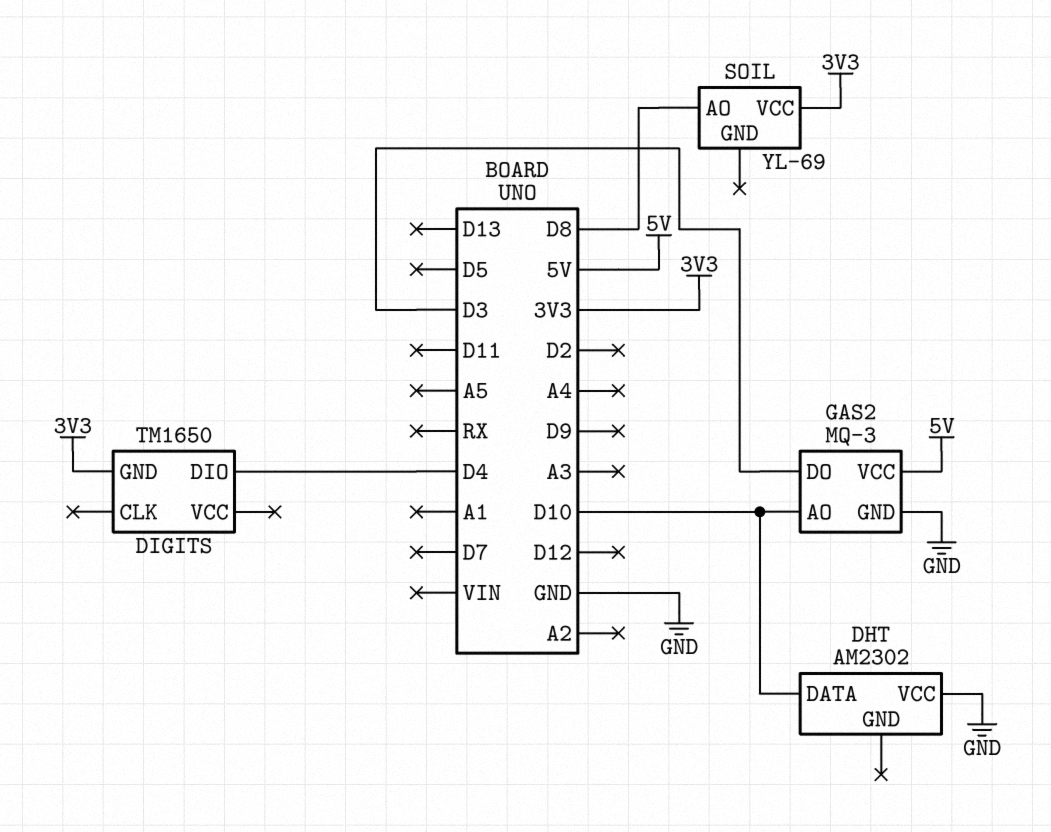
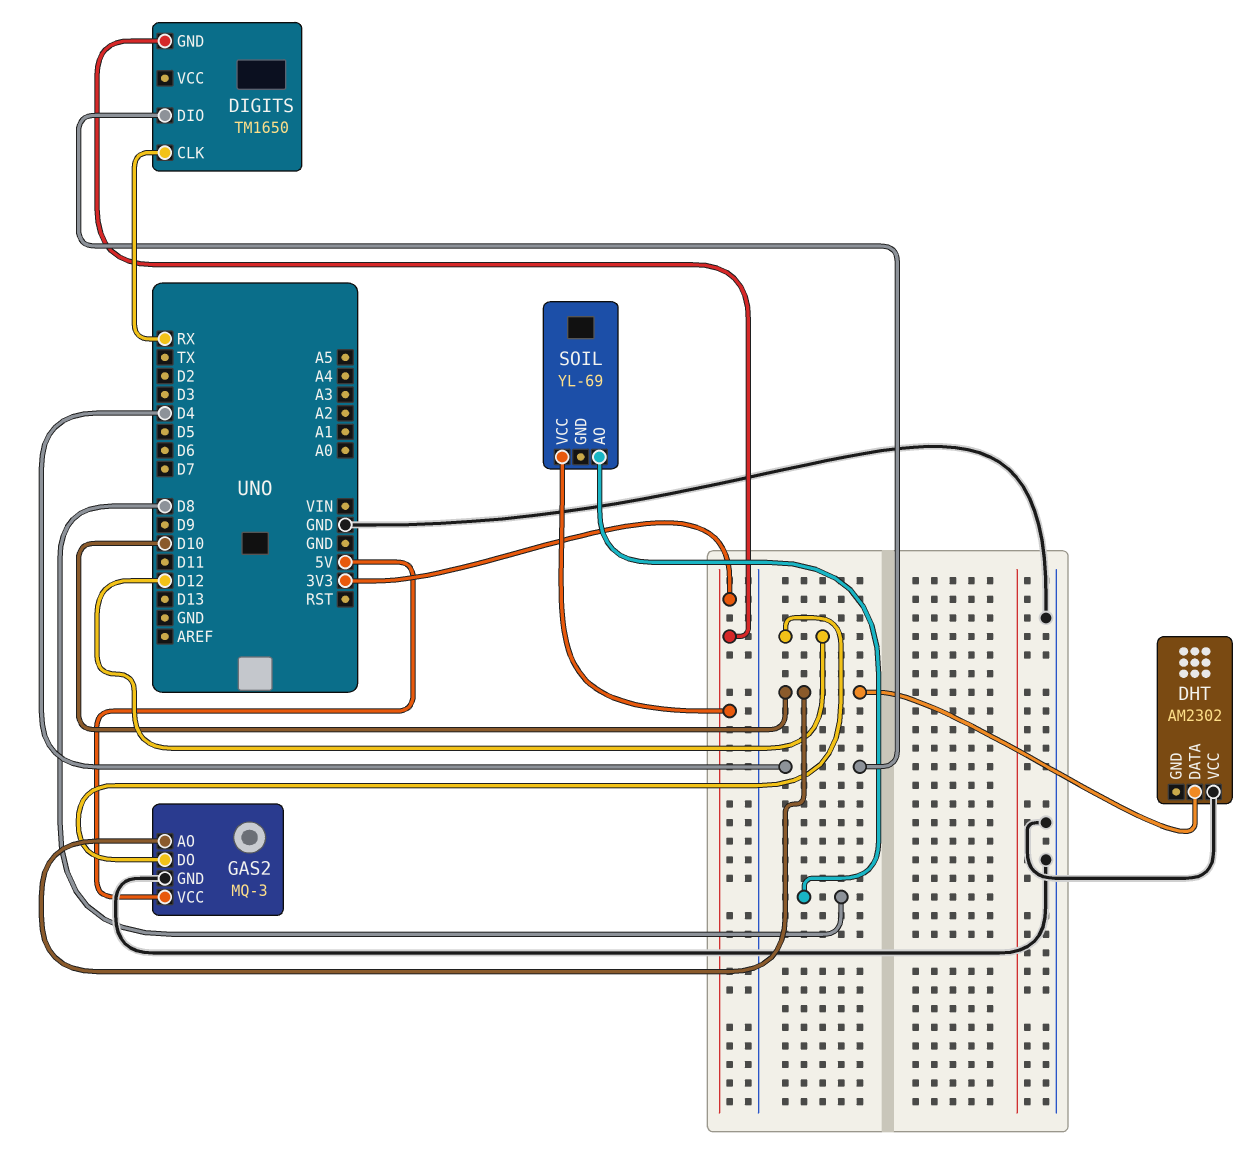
DIGITS pin CLK: none -> RX
GAS2 pin DO: D3 -> D12

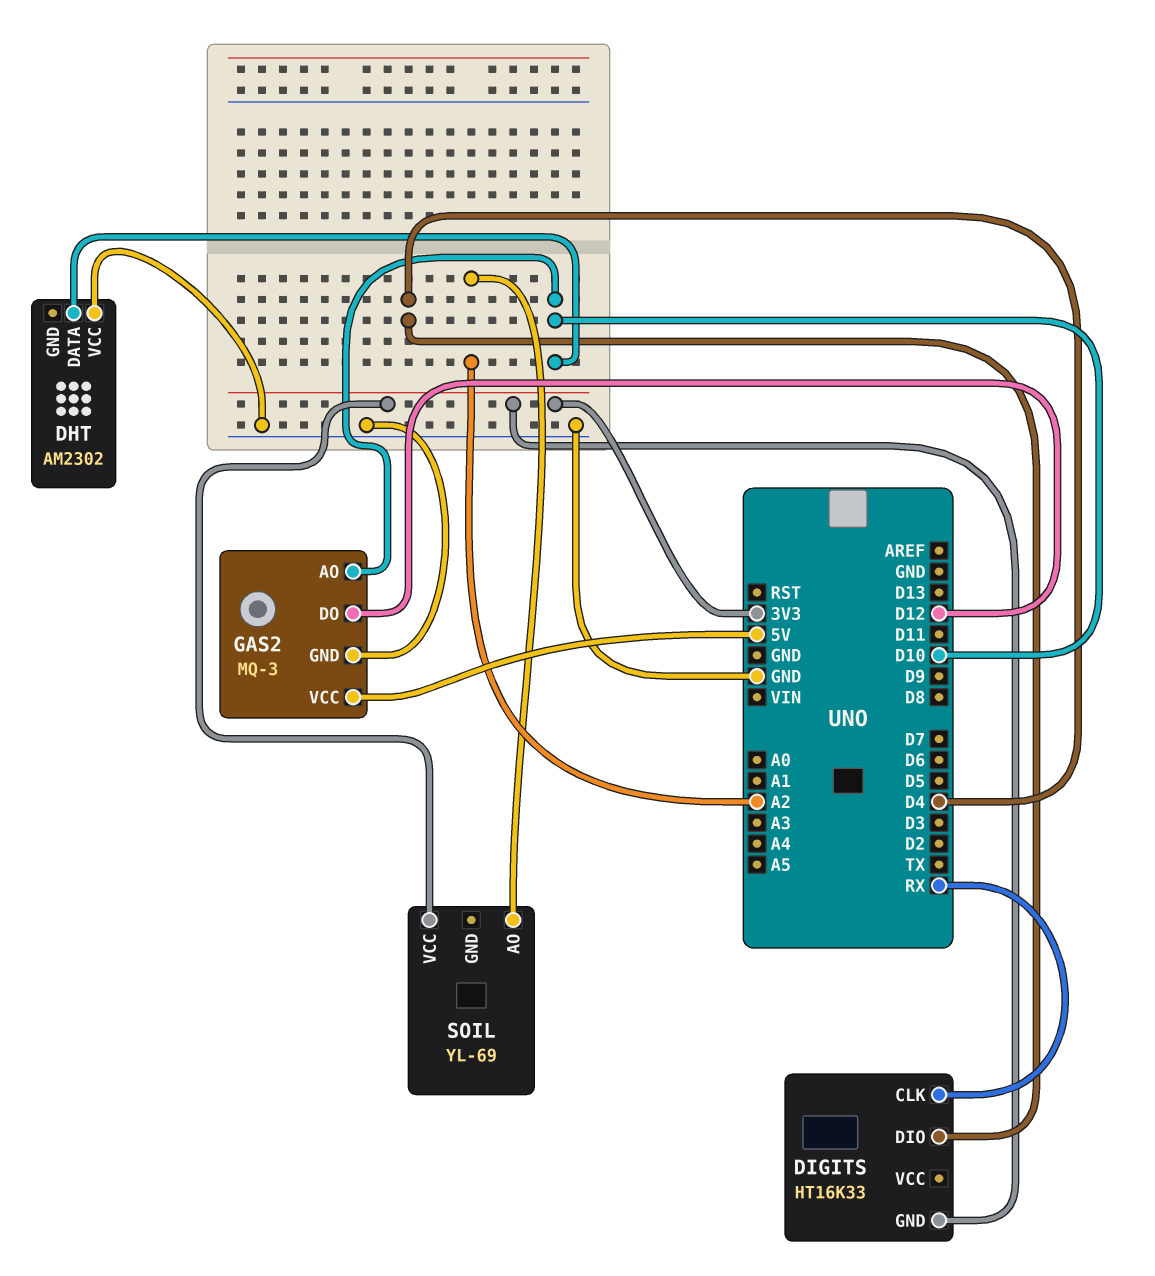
DIGITS: TM1650 -> HT16K33
SOIL pin AO: D8 -> A2

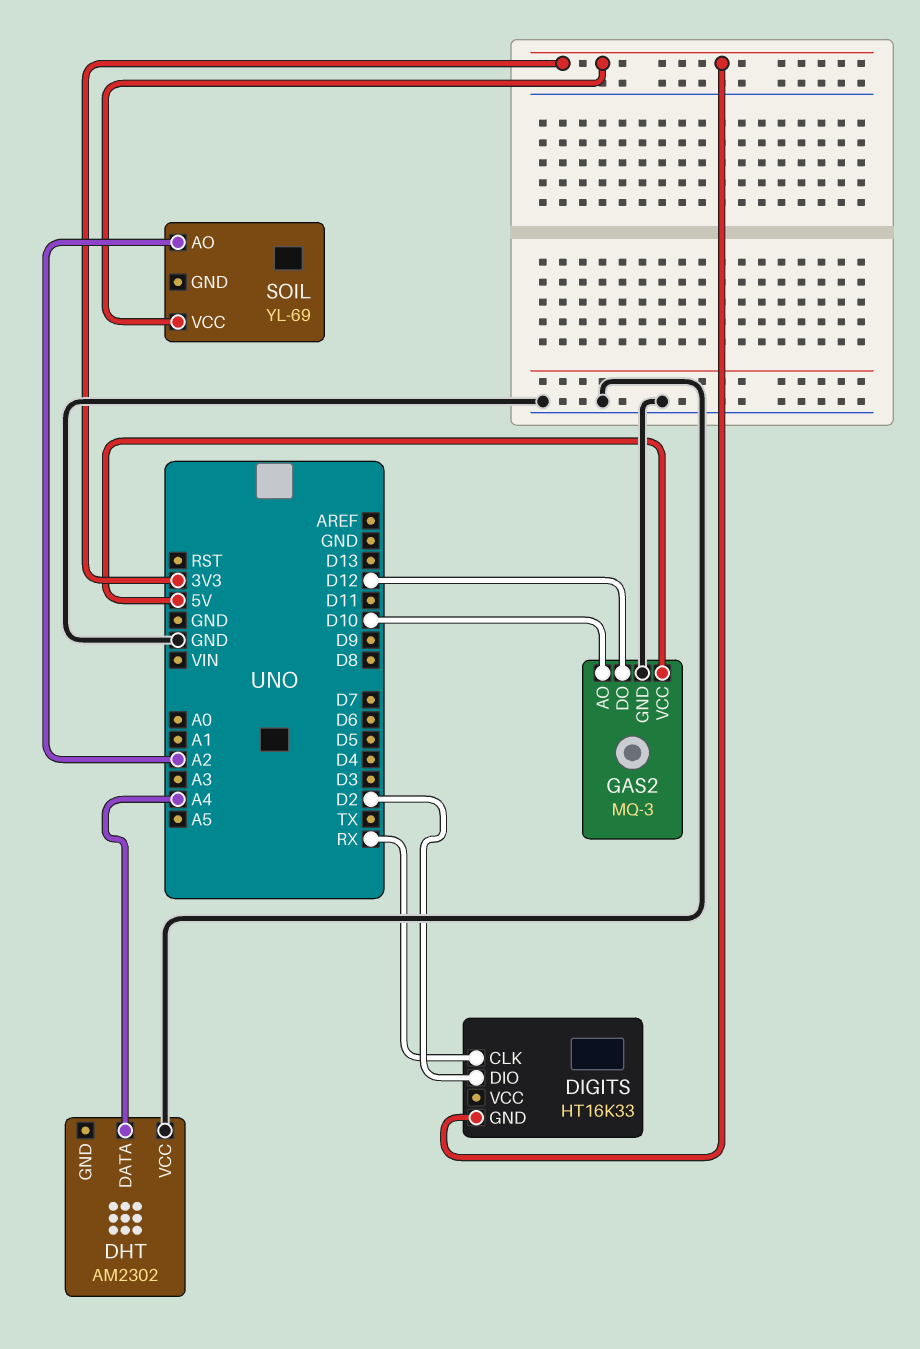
DHT pin DATA: D10 -> A4
DIGITS pin DIO: D4 -> D2

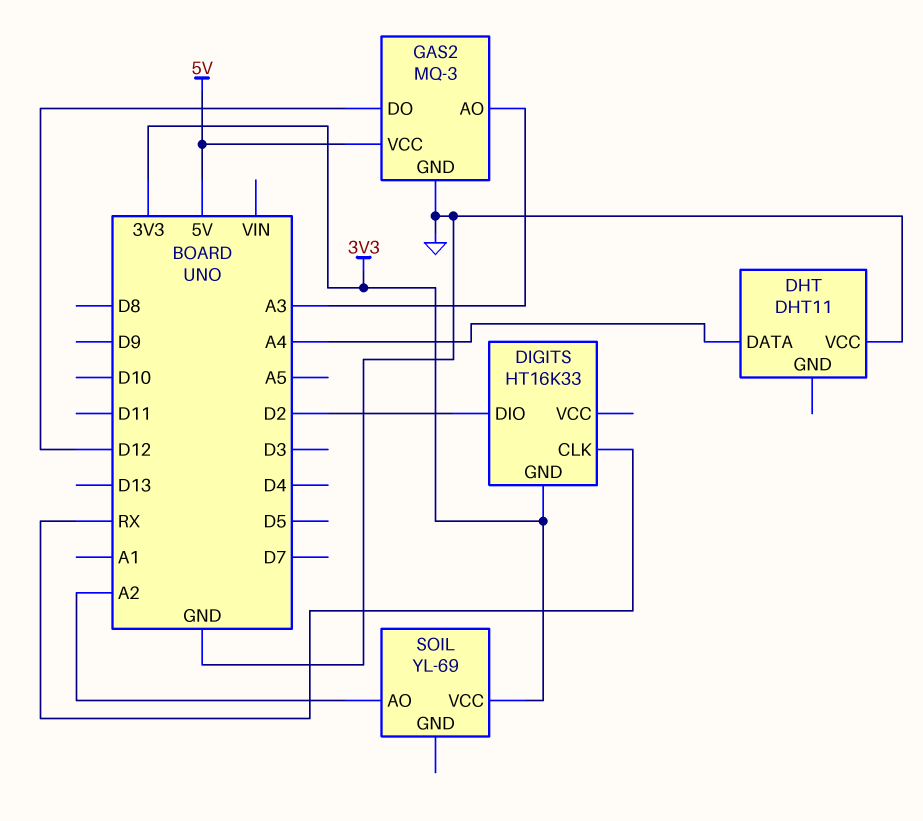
DHT: AM2302 -> DHT11
GAS2 pin AO: D10 -> A3

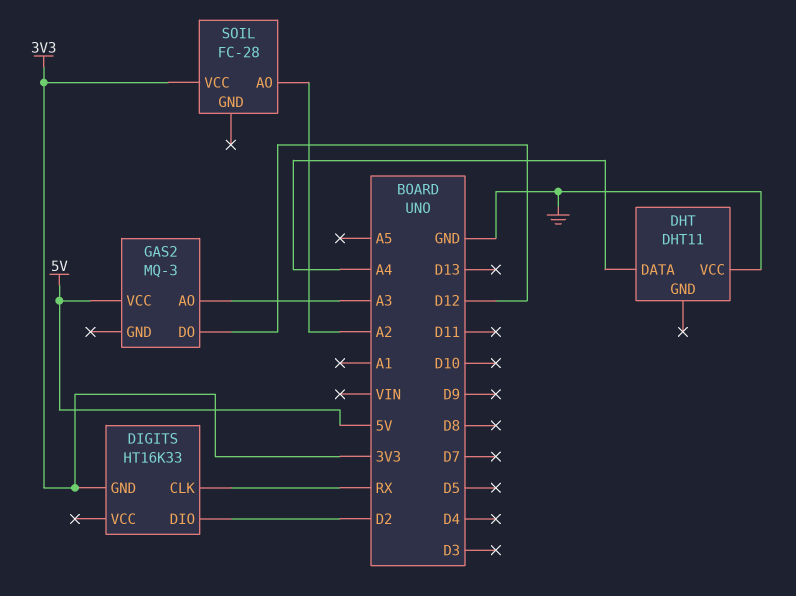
GAS2 pin GND: GND -> none
SOIL: YL-69 -> FC-28

